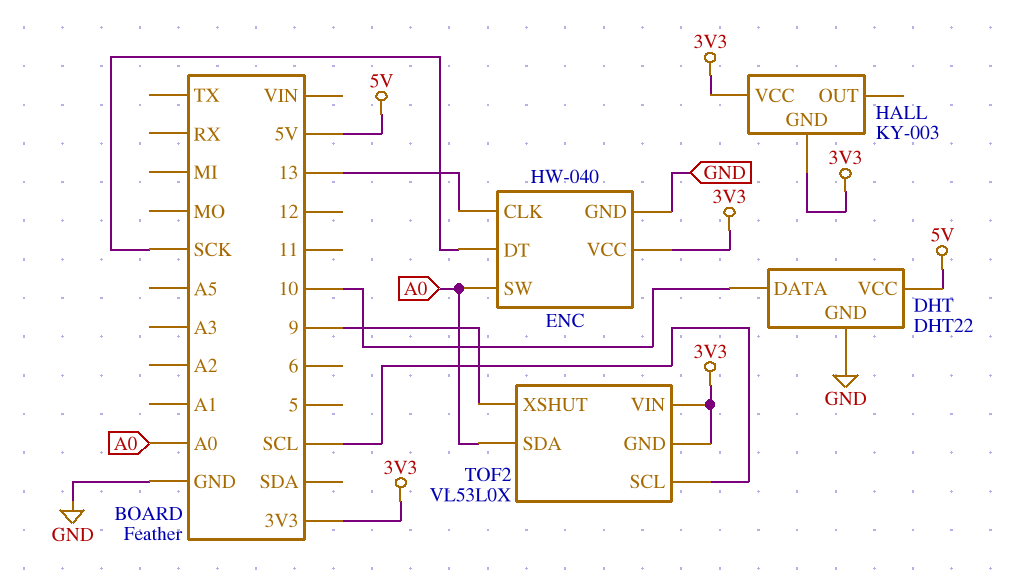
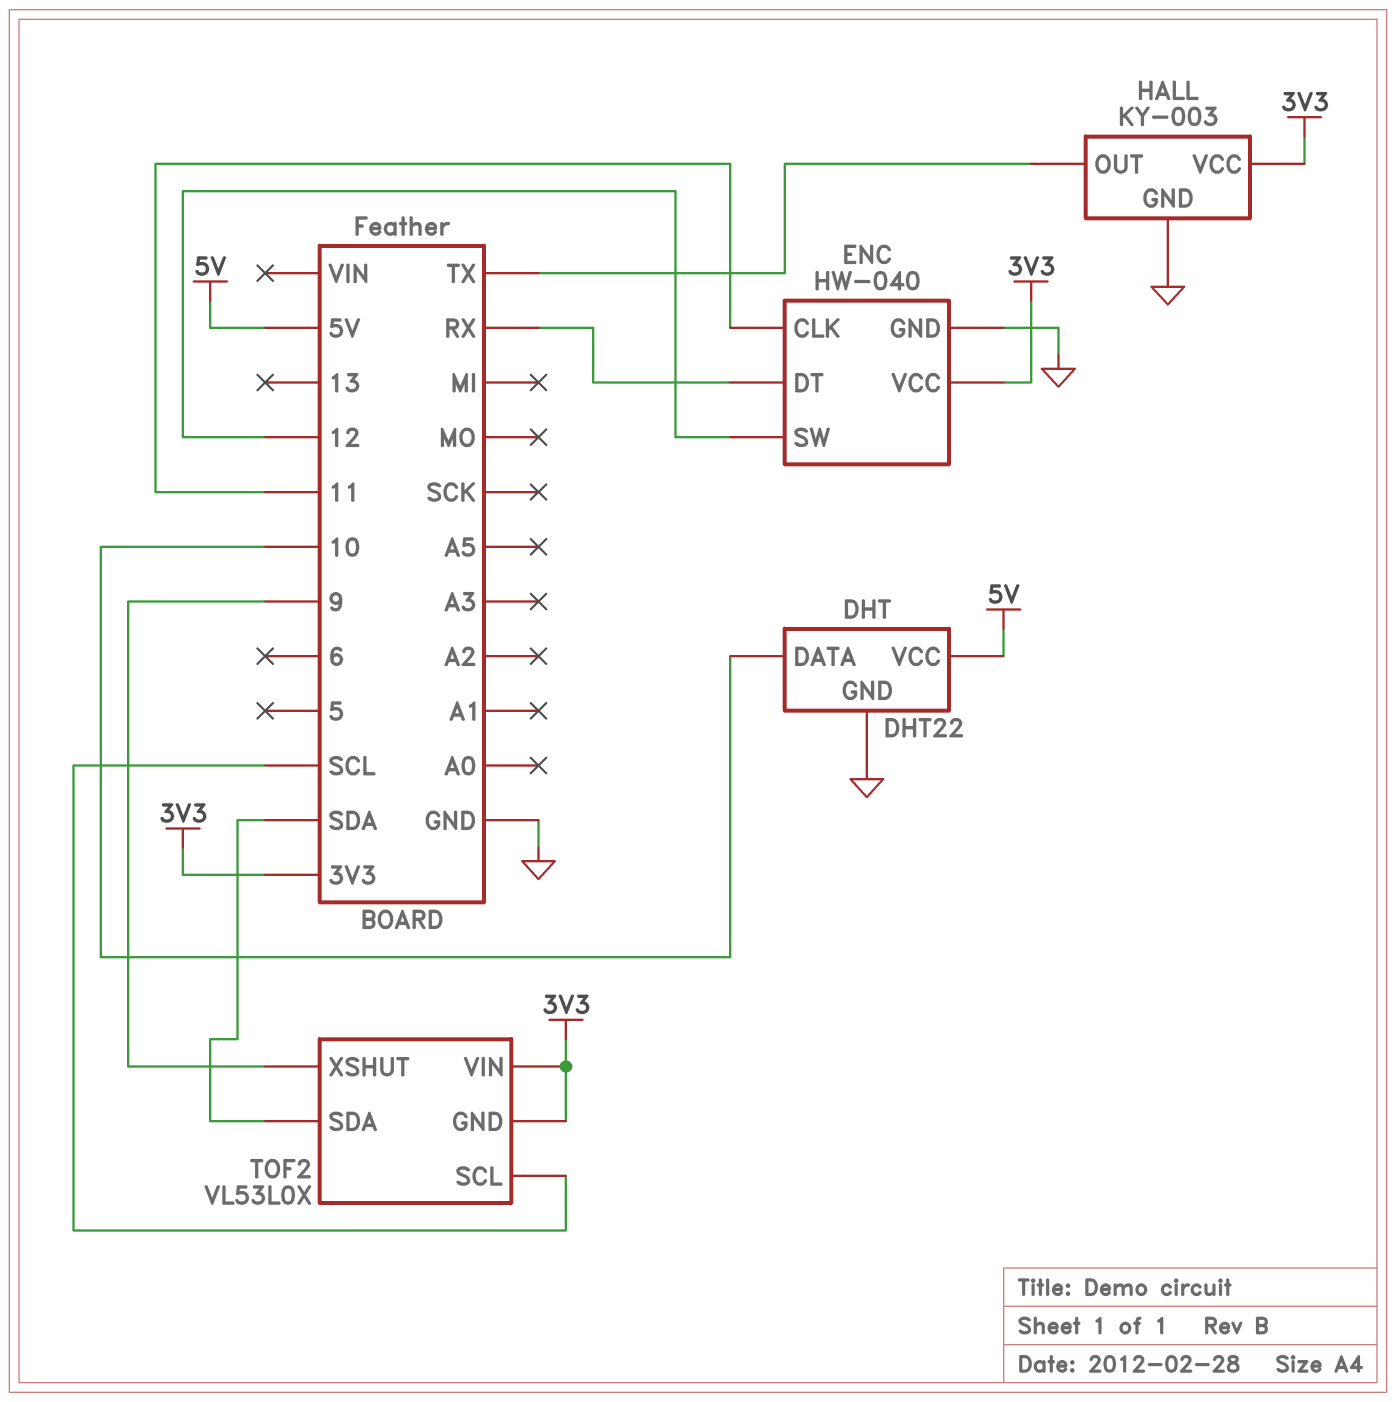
ENC pin CLK: 13 -> 11
ENC pin DT: SCK -> RX
ENC pin SW: A0 -> 12
HALL pin GND: 3V3 -> GND
HALL pin OUT: none -> TX
TOF2 pin SDA: A0 -> SDA

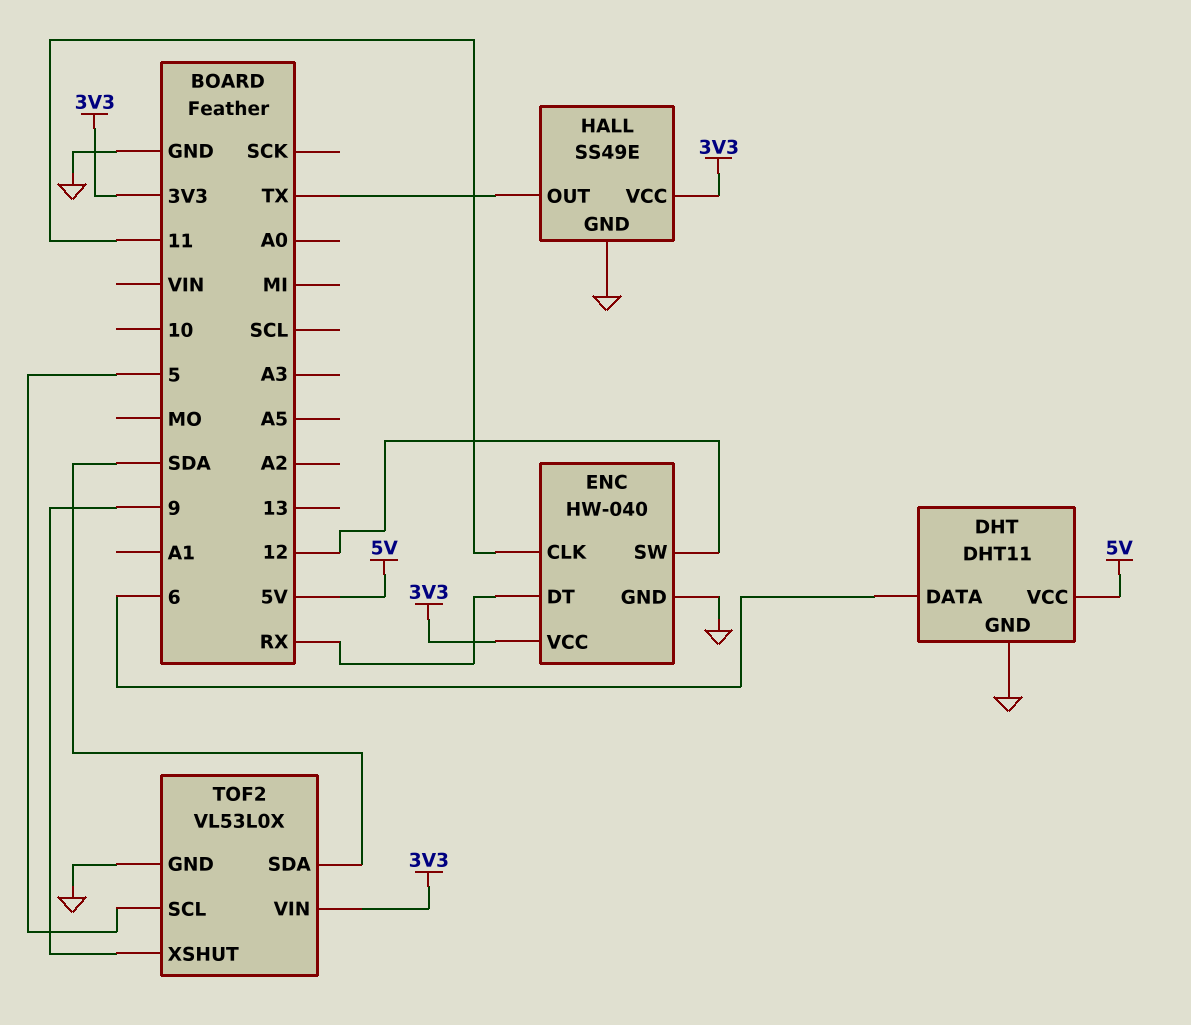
DHT: DHT22 -> DHT11
DHT pin DATA: 10 -> 6
HALL: KY-003 -> SS49E
TOF2 pin GND: 3V3 -> GND
TOF2 pin SCL: SCL -> 5

